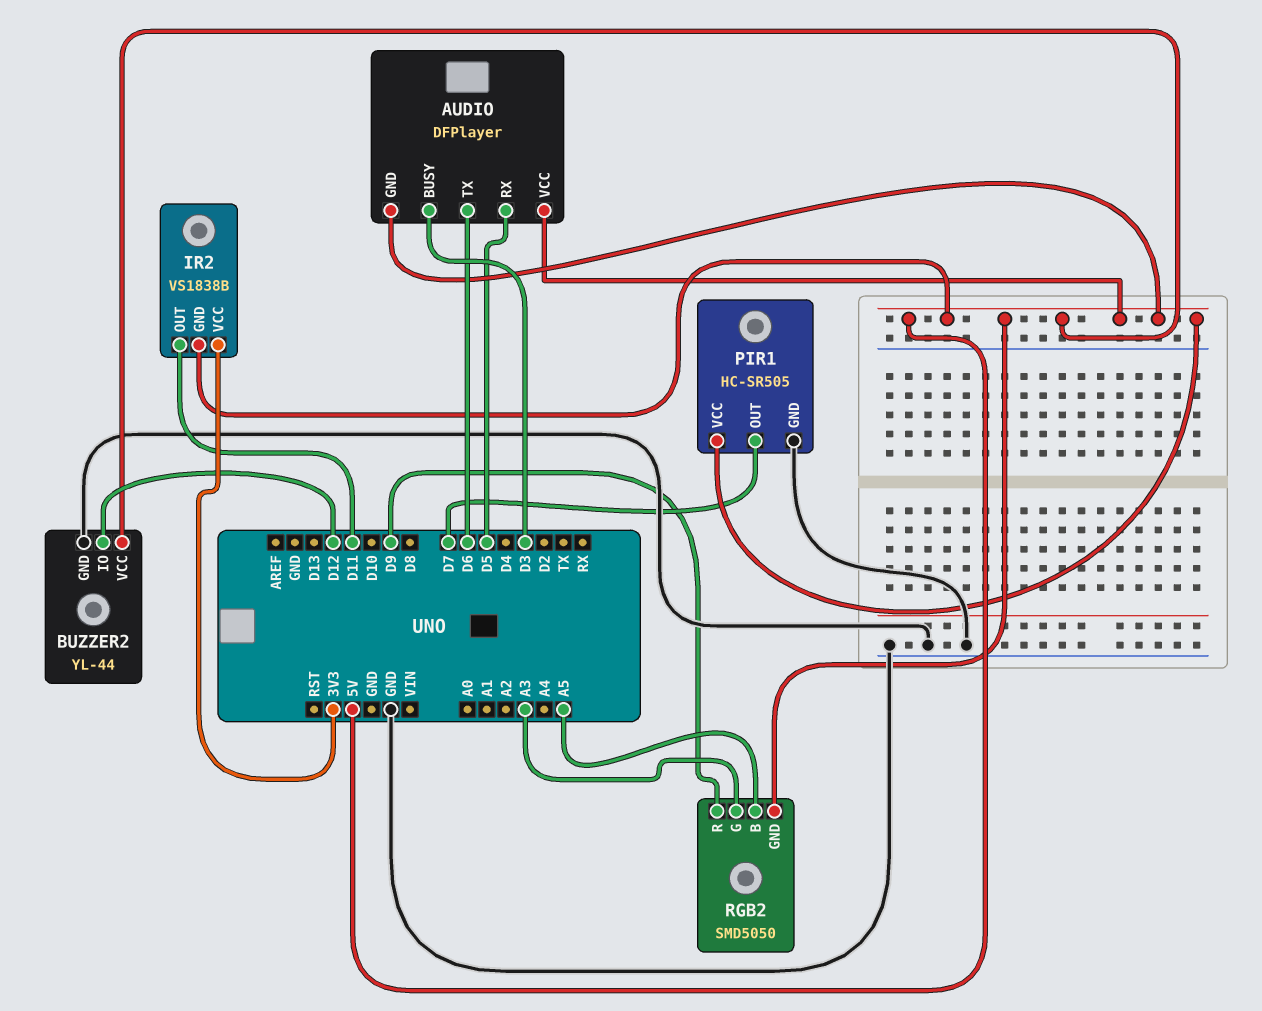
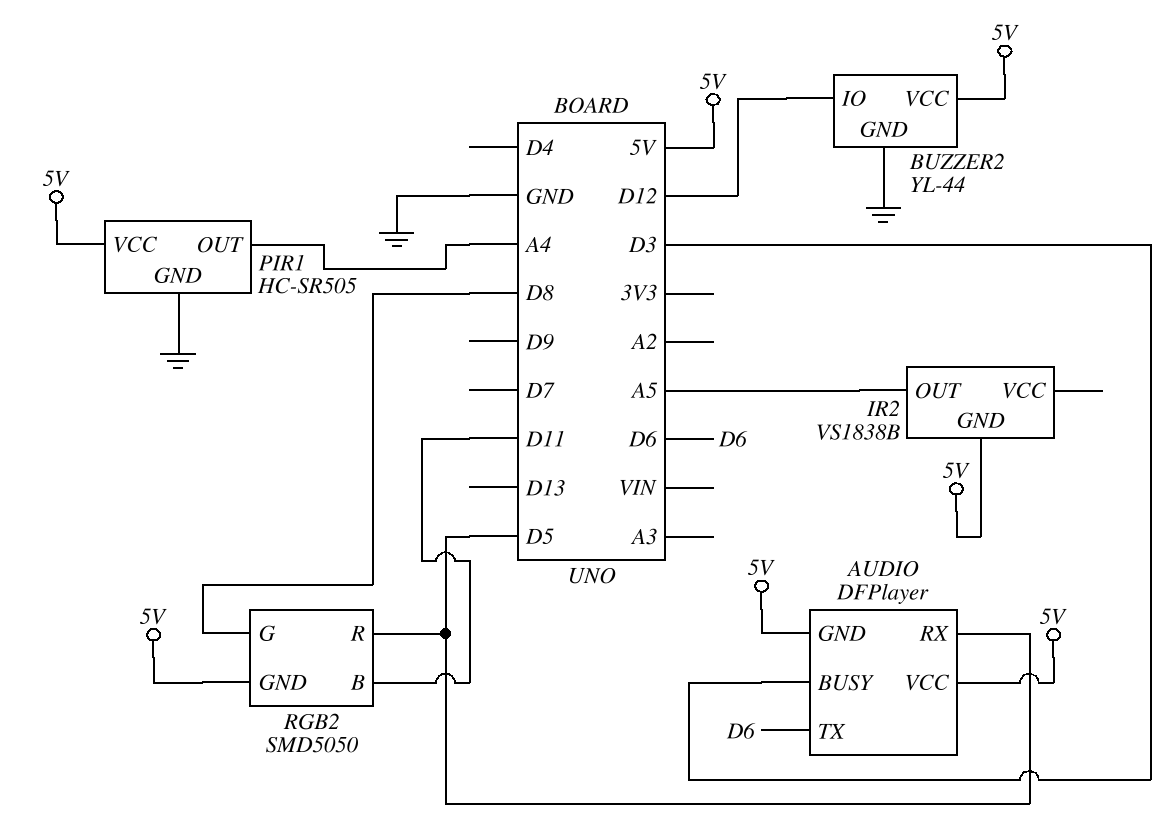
IR2 pin OUT: D11 -> A5
IR2 pin VCC: 3V3 -> none
PIR1 pin OUT: D7 -> A4
RGB2 pin B: A5 -> D11
RGB2 pin G: A3 -> D8
RGB2 pin R: D9 -> D5

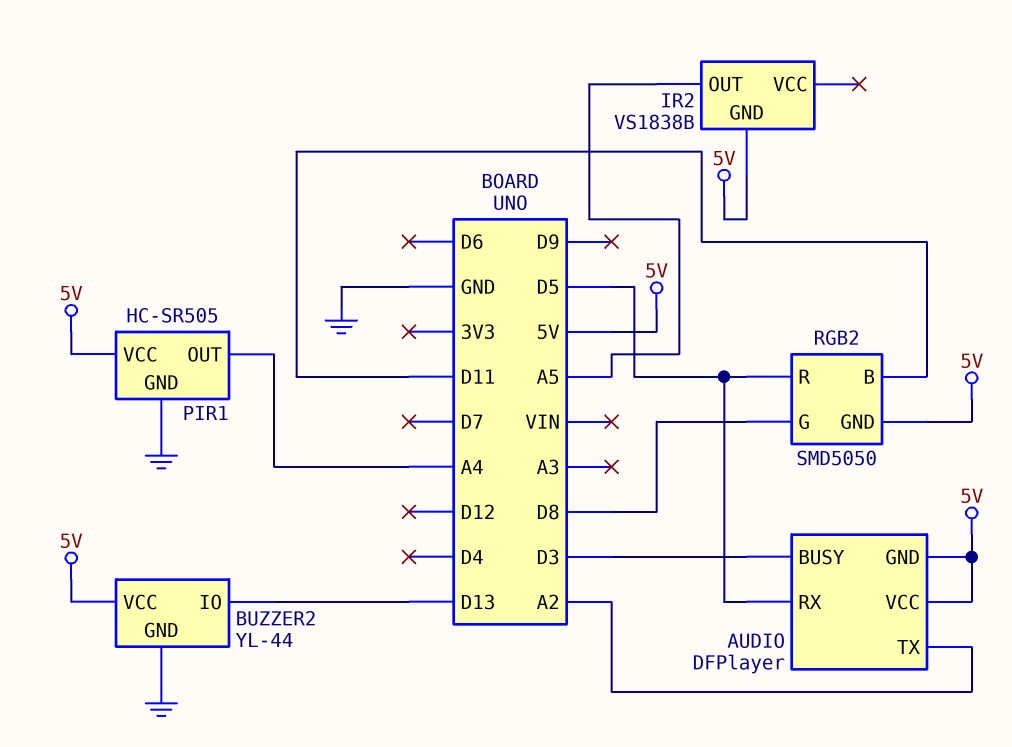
AUDIO pin TX: D6 -> A2
BUZZER2 pin IO: D12 -> D13

